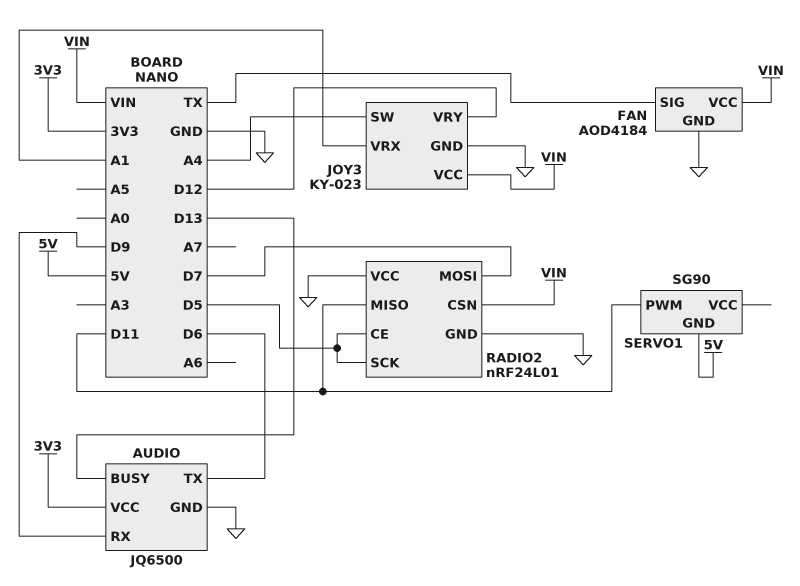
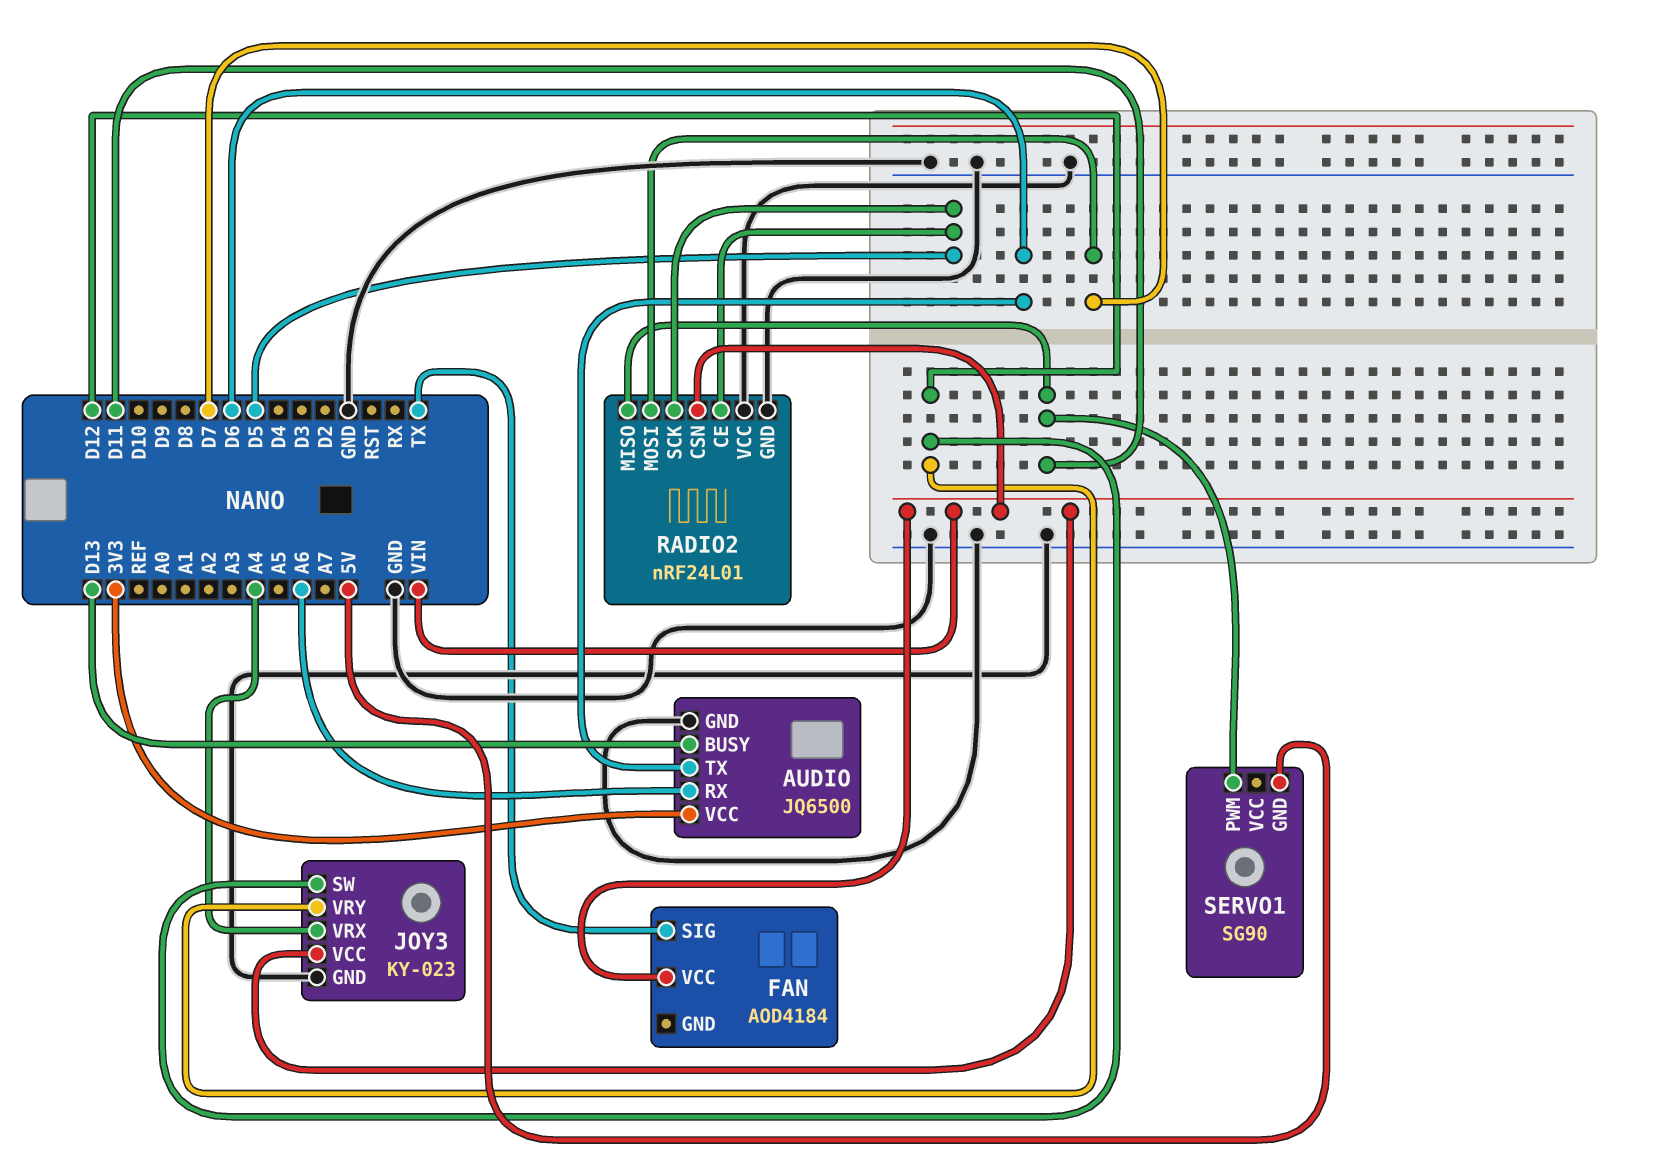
AUDIO pin RX: D9 -> A6
FAN pin GND: GND -> none
JOY3 pin SW: A4 -> D12
JOY3 pin VRX: A1 -> A4

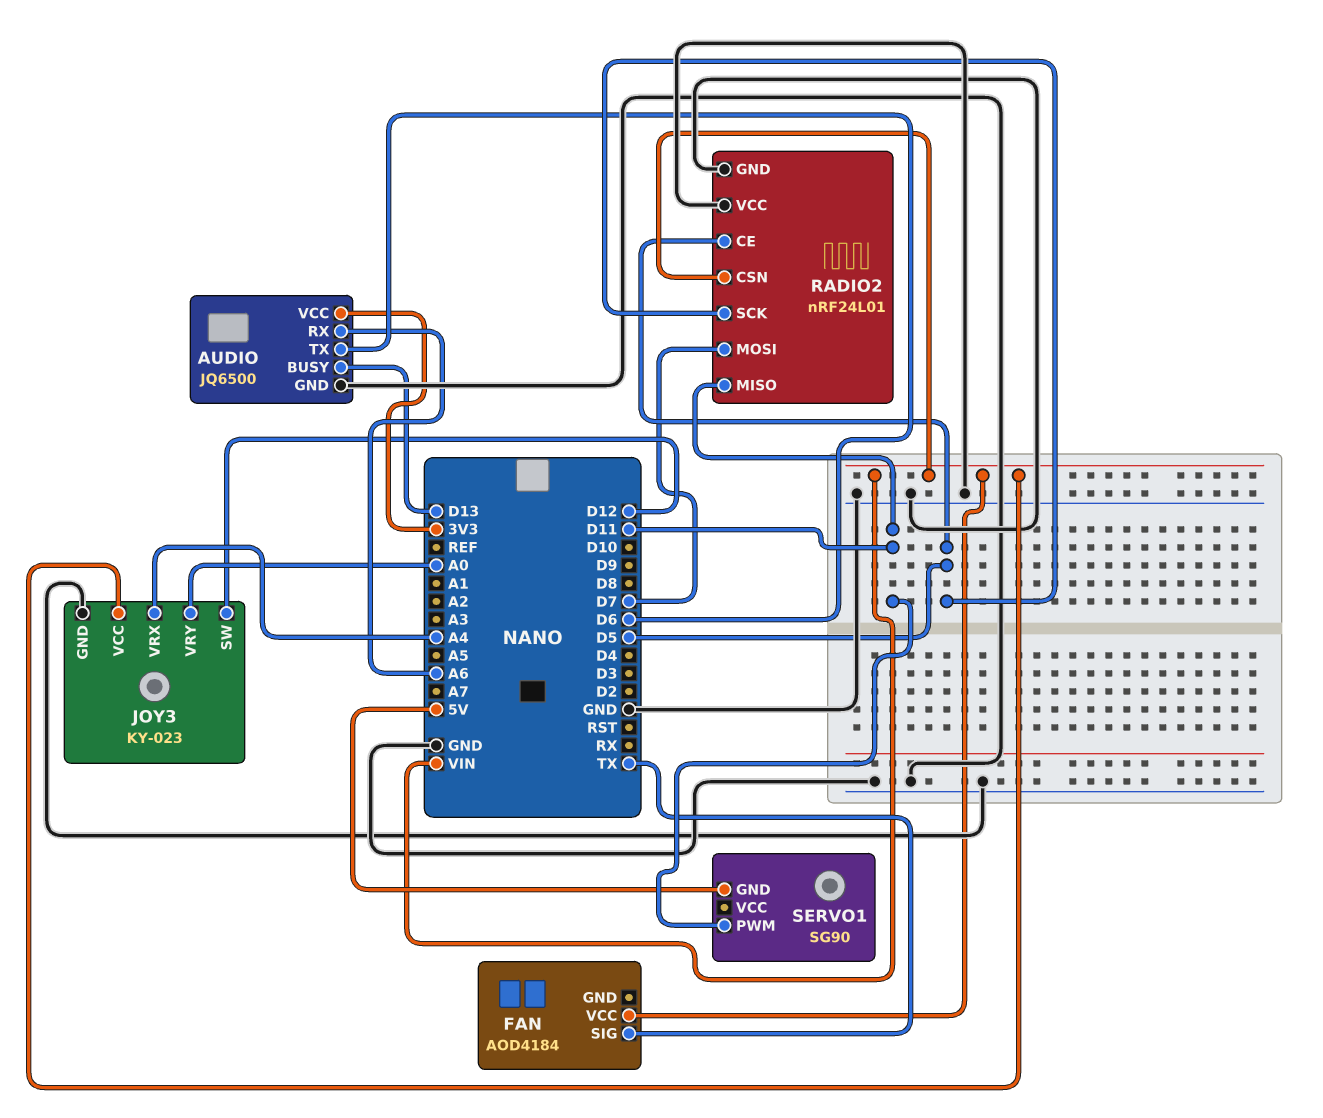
JOY3 pin VRY: D12 -> A0

